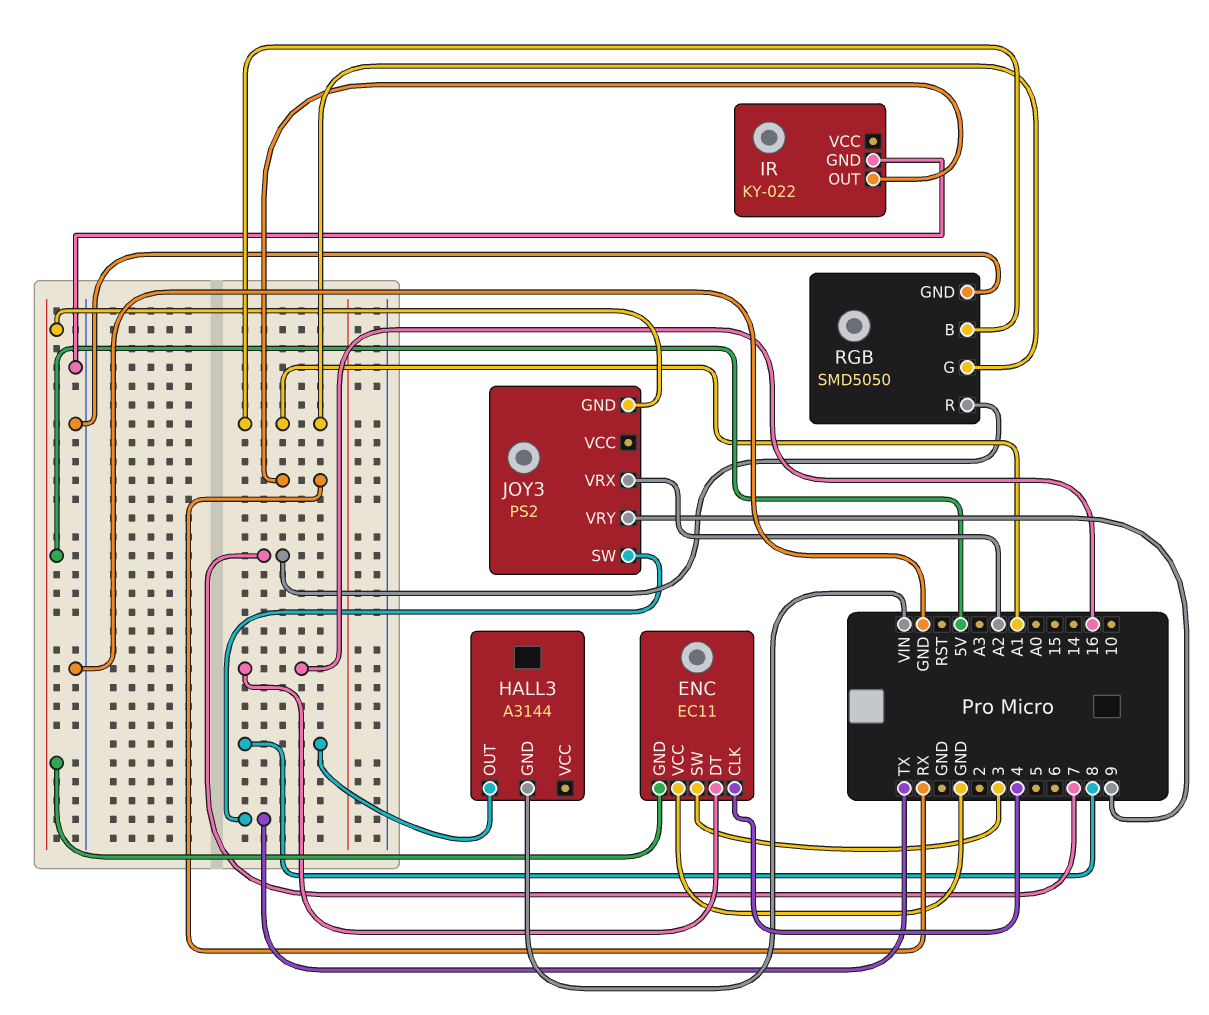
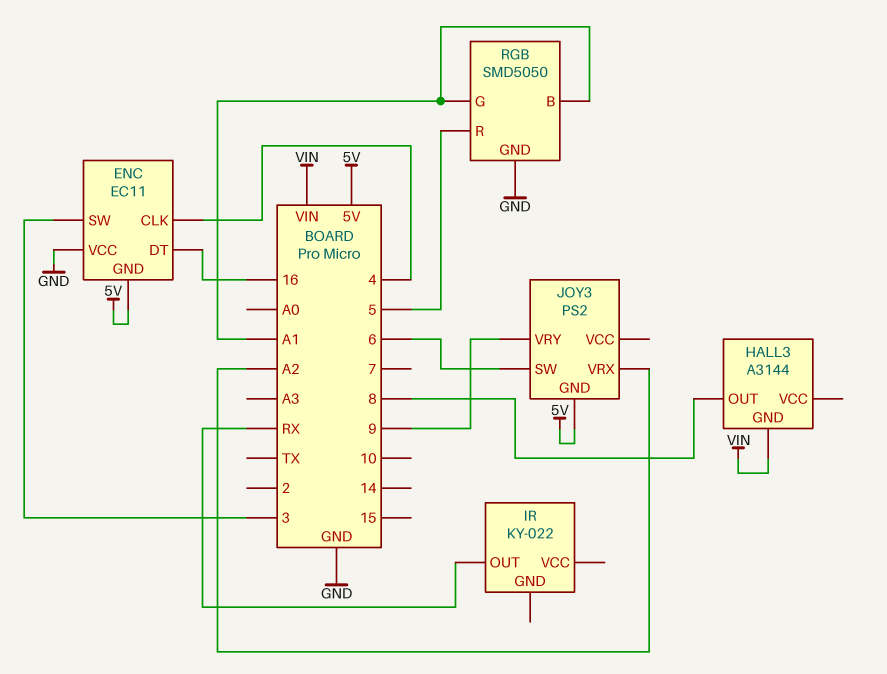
IR pin GND: GND -> none
JOY3 pin SW: TX -> 6
RGB pin R: 7 -> 5

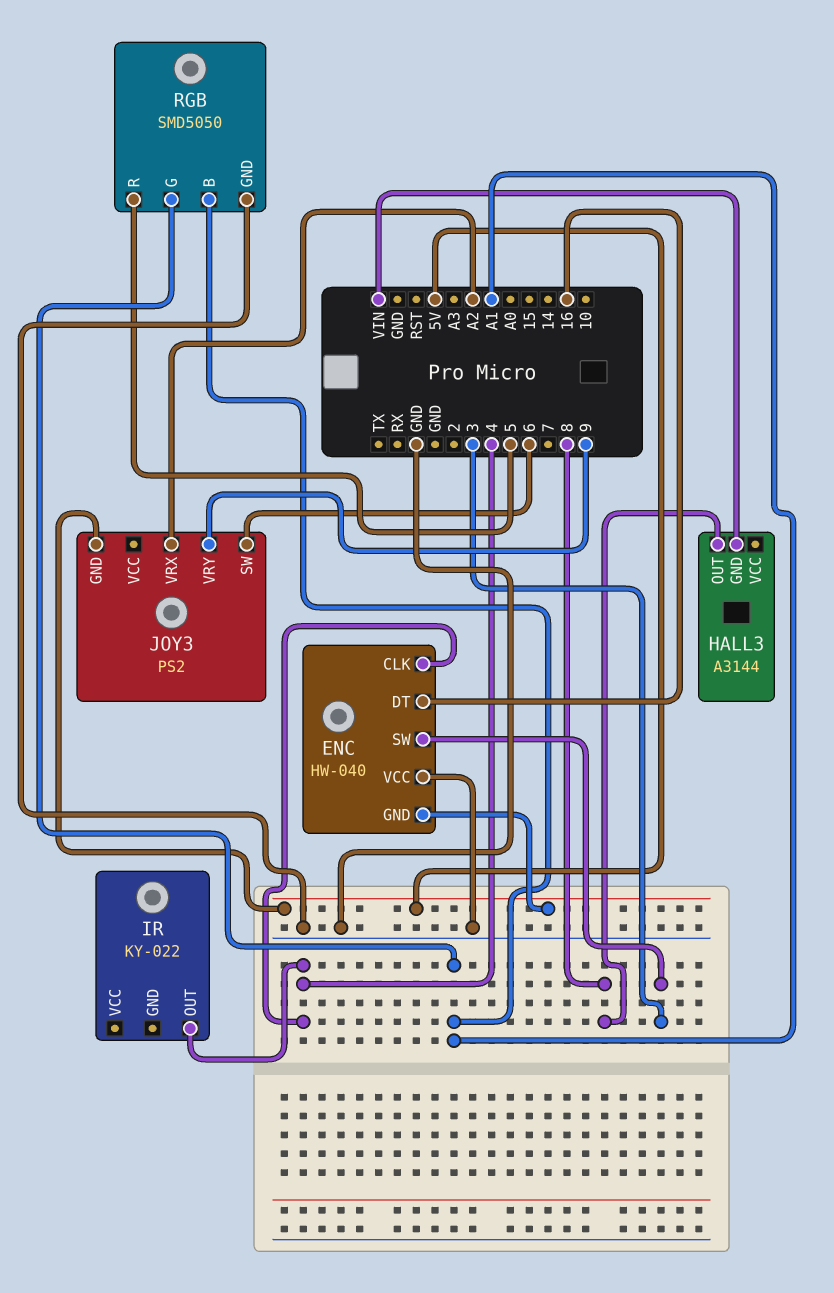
ENC: EC11 -> HW-040
IR pin OUT: RX -> 4

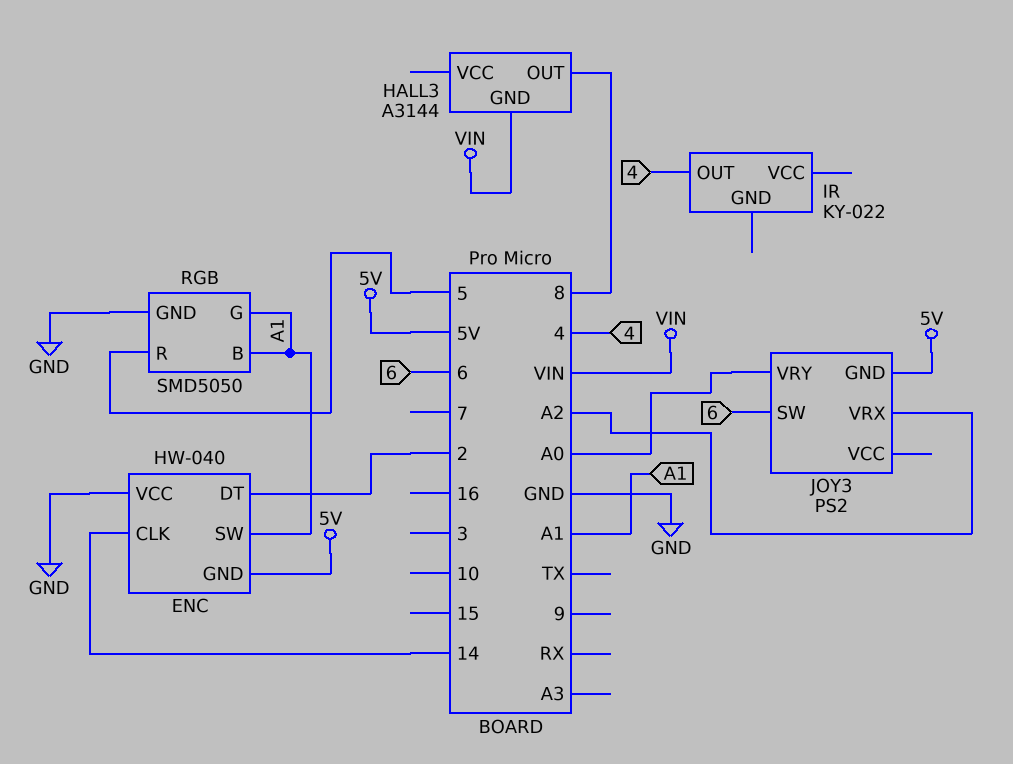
ENC pin CLK: 4 -> 14
ENC pin DT: 16 -> 2
ENC pin SW: 3 -> A1
JOY3 pin VRY: 9 -> A0

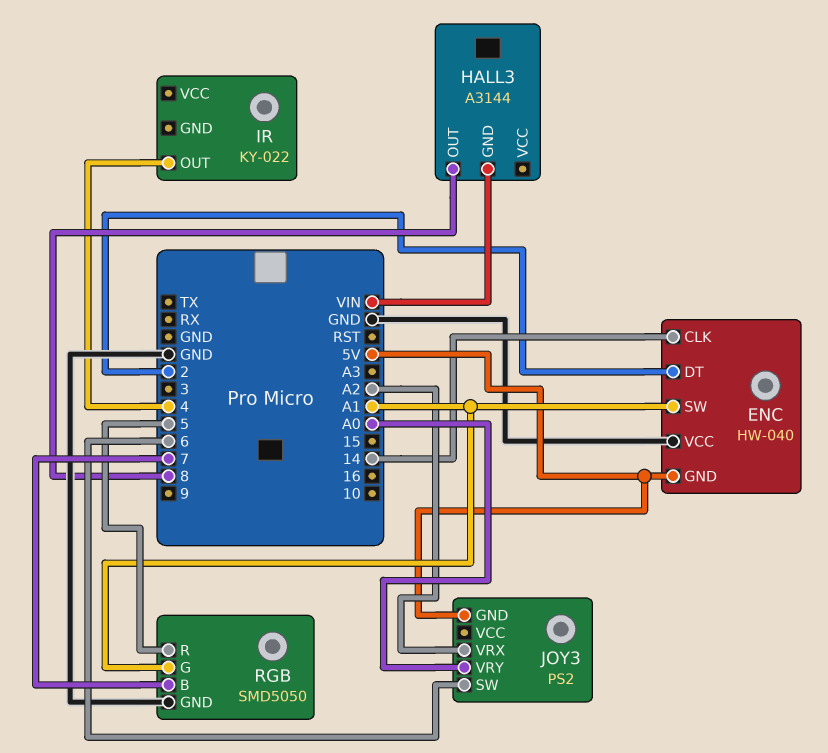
RGB pin B: A1 -> 7

